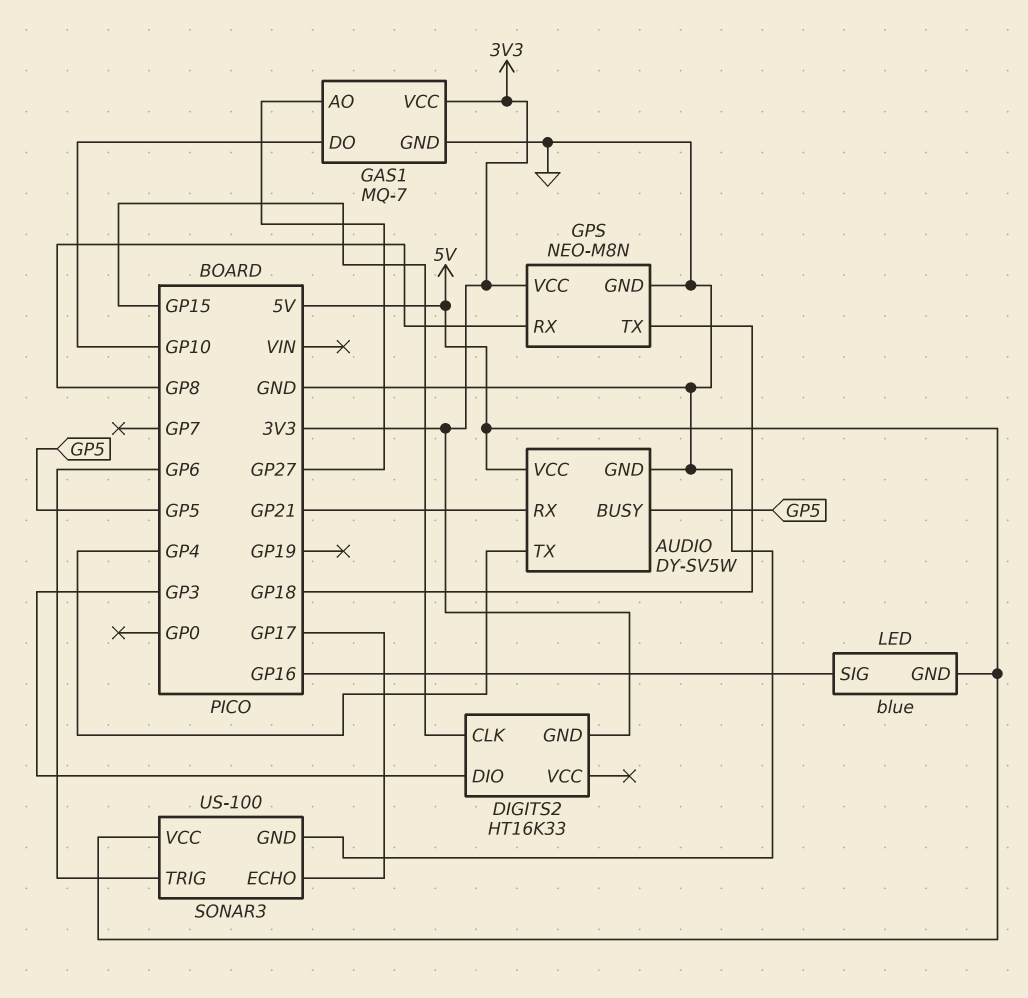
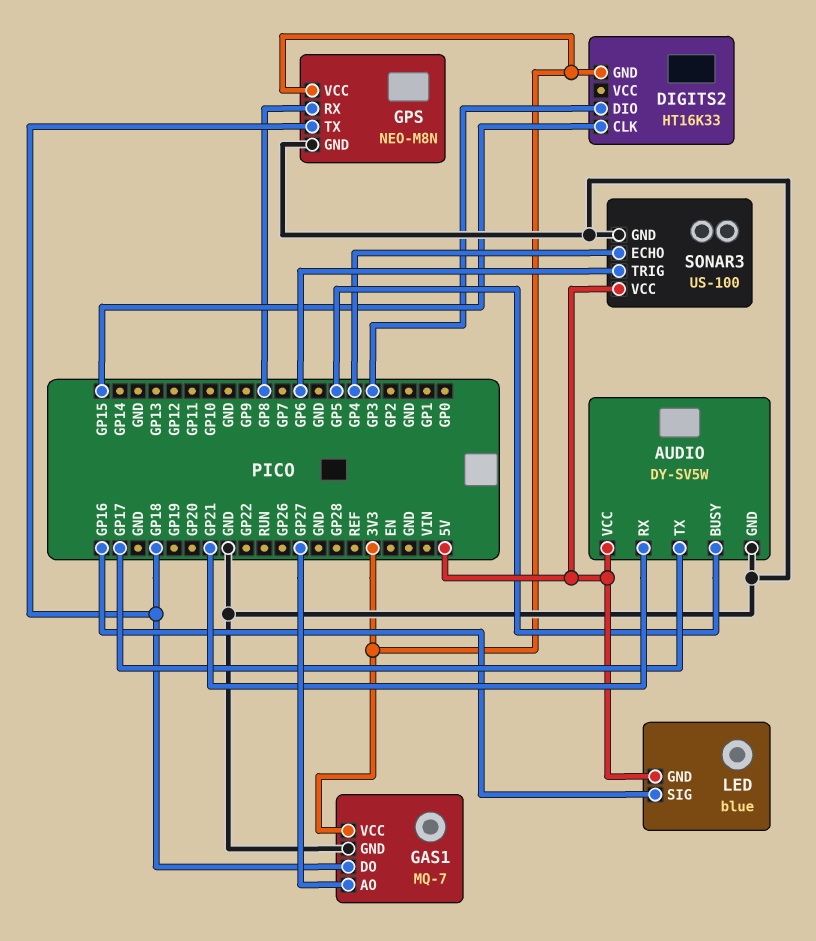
AUDIO pin TX: GP4 -> GP17
GAS1 pin DO: GP10 -> GP18
SONAR3 pin ECHO: GP17 -> GP4

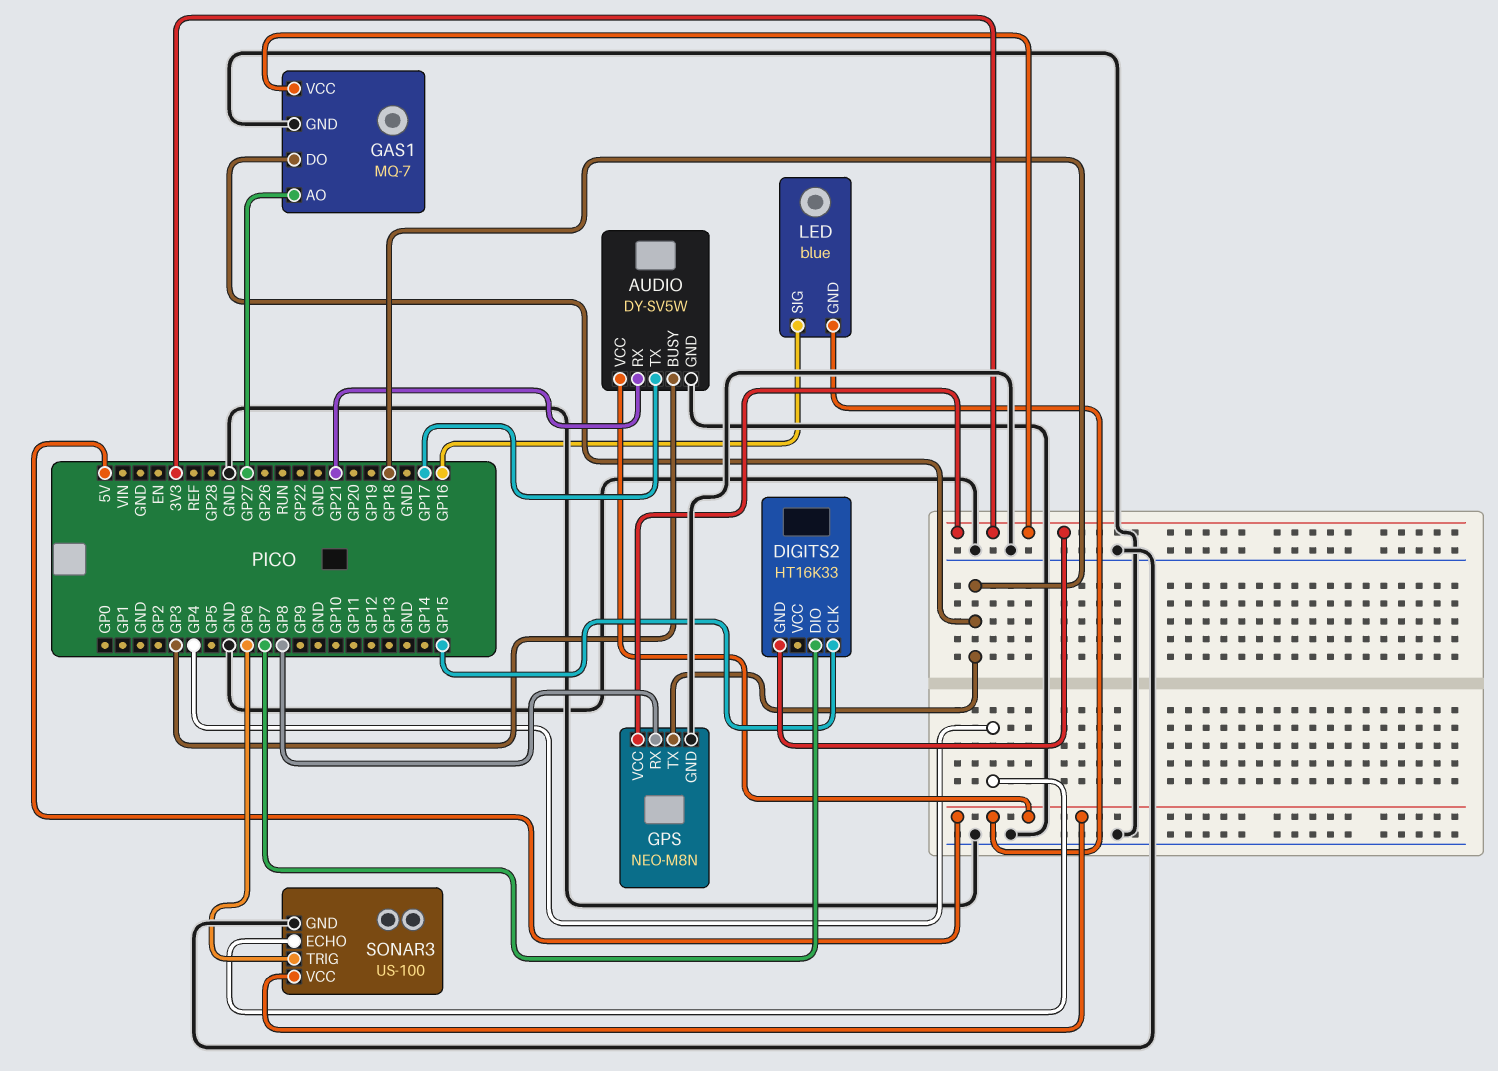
AUDIO pin BUSY: GP5 -> GP3
DIGITS2 pin DIO: GP3 -> GP7

